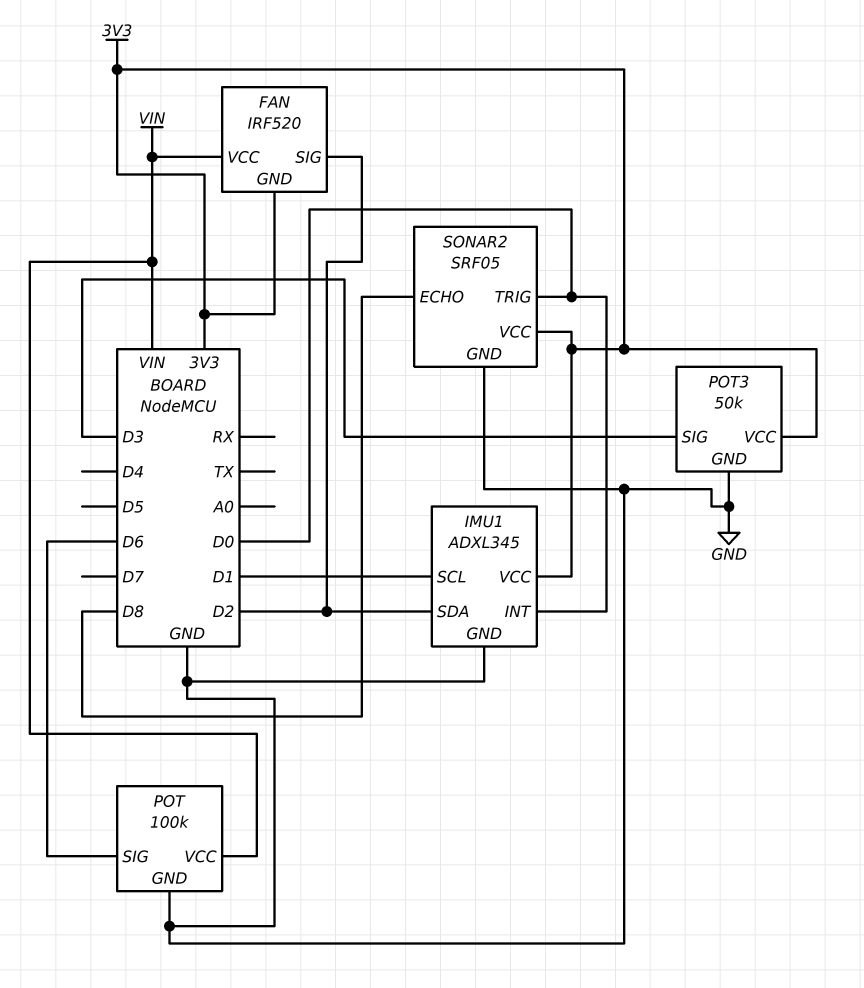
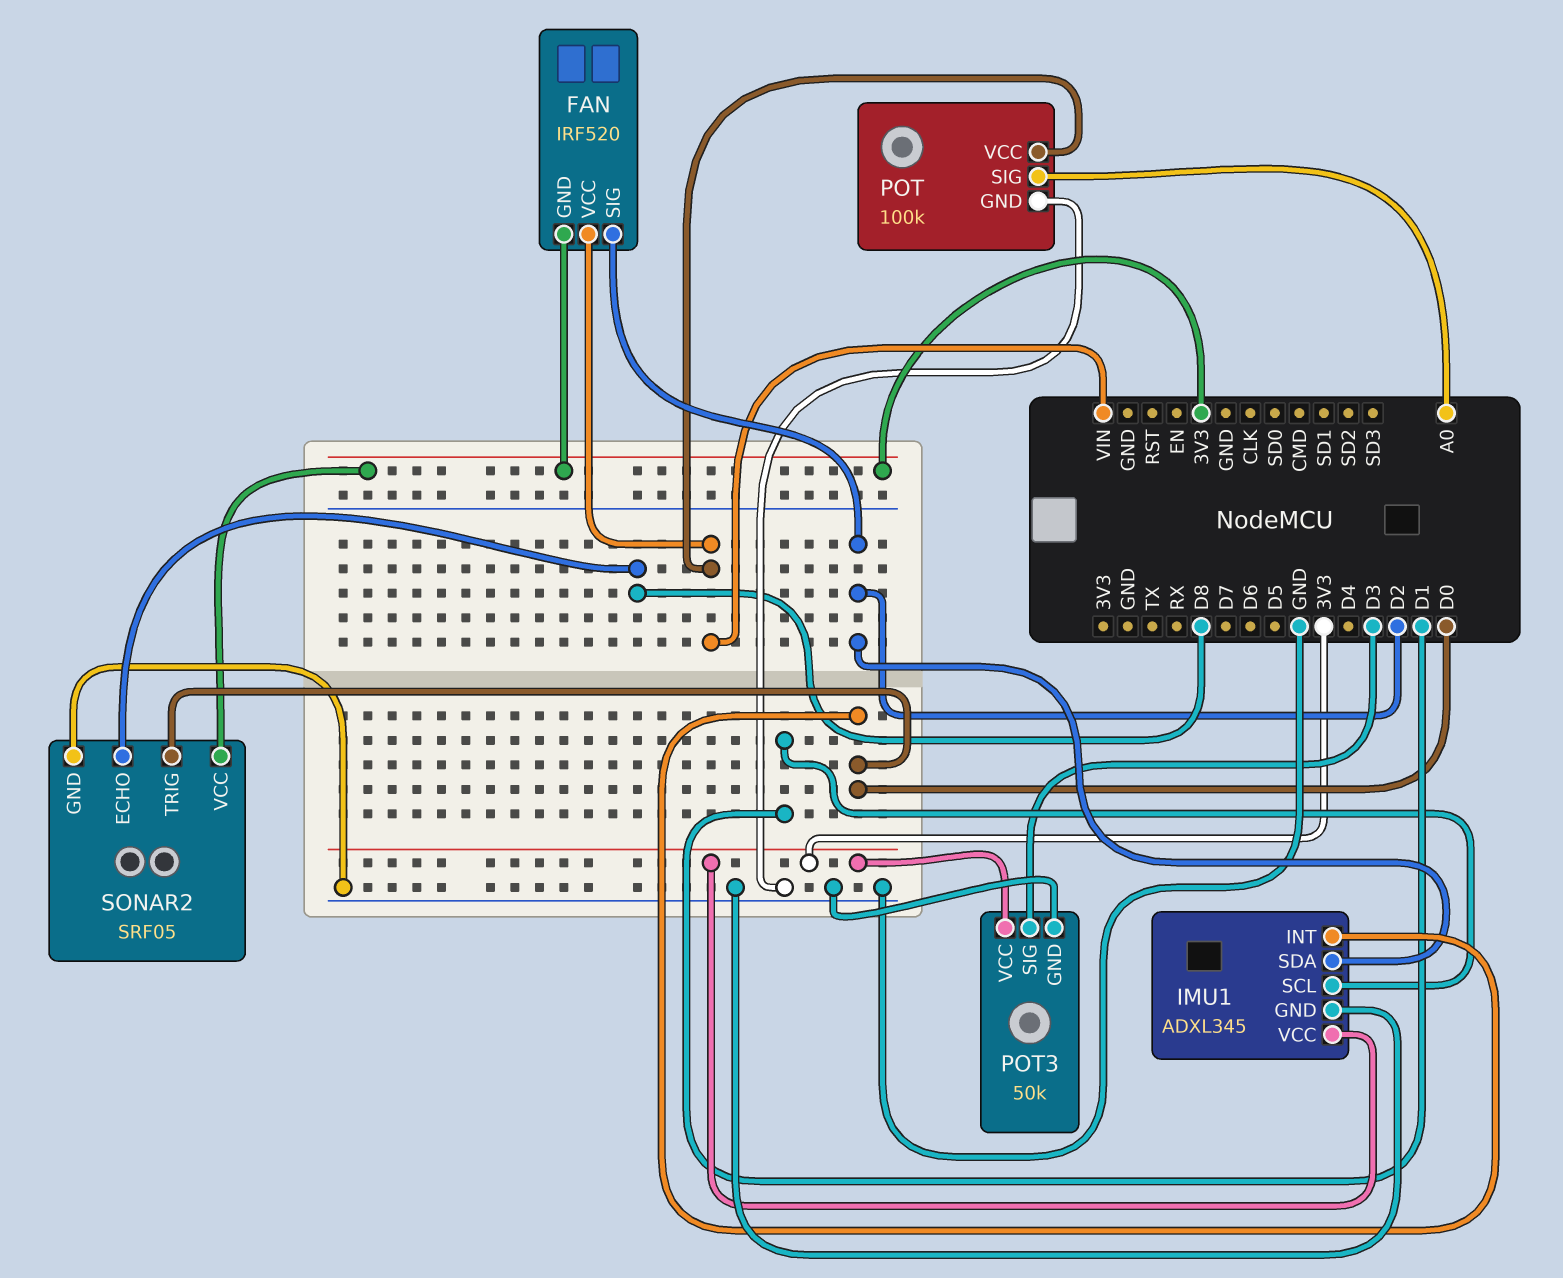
POT pin SIG: D6 -> A0

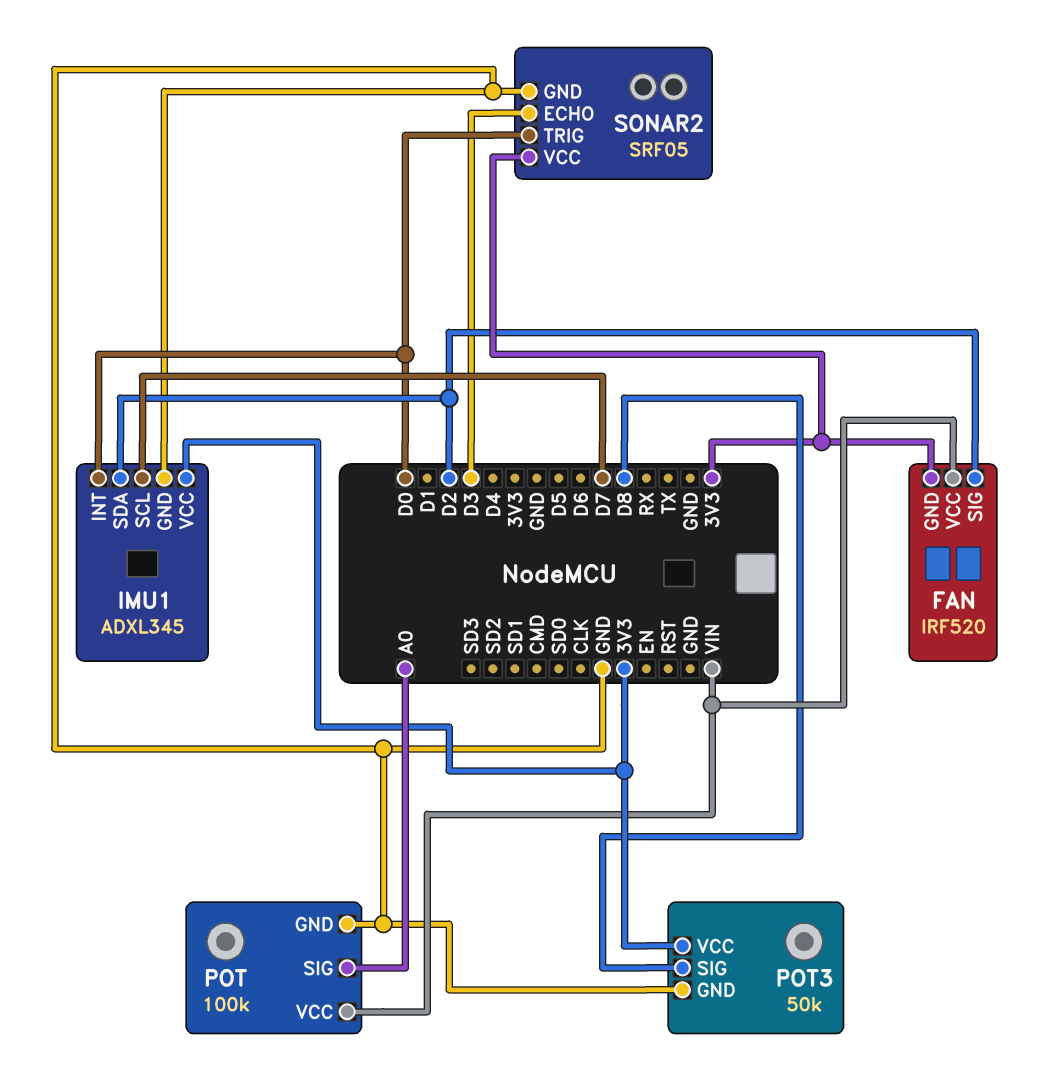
IMU1 pin SCL: D1 -> D7
POT3 pin SIG: D3 -> D8
SONAR2 pin ECHO: D8 -> D3

